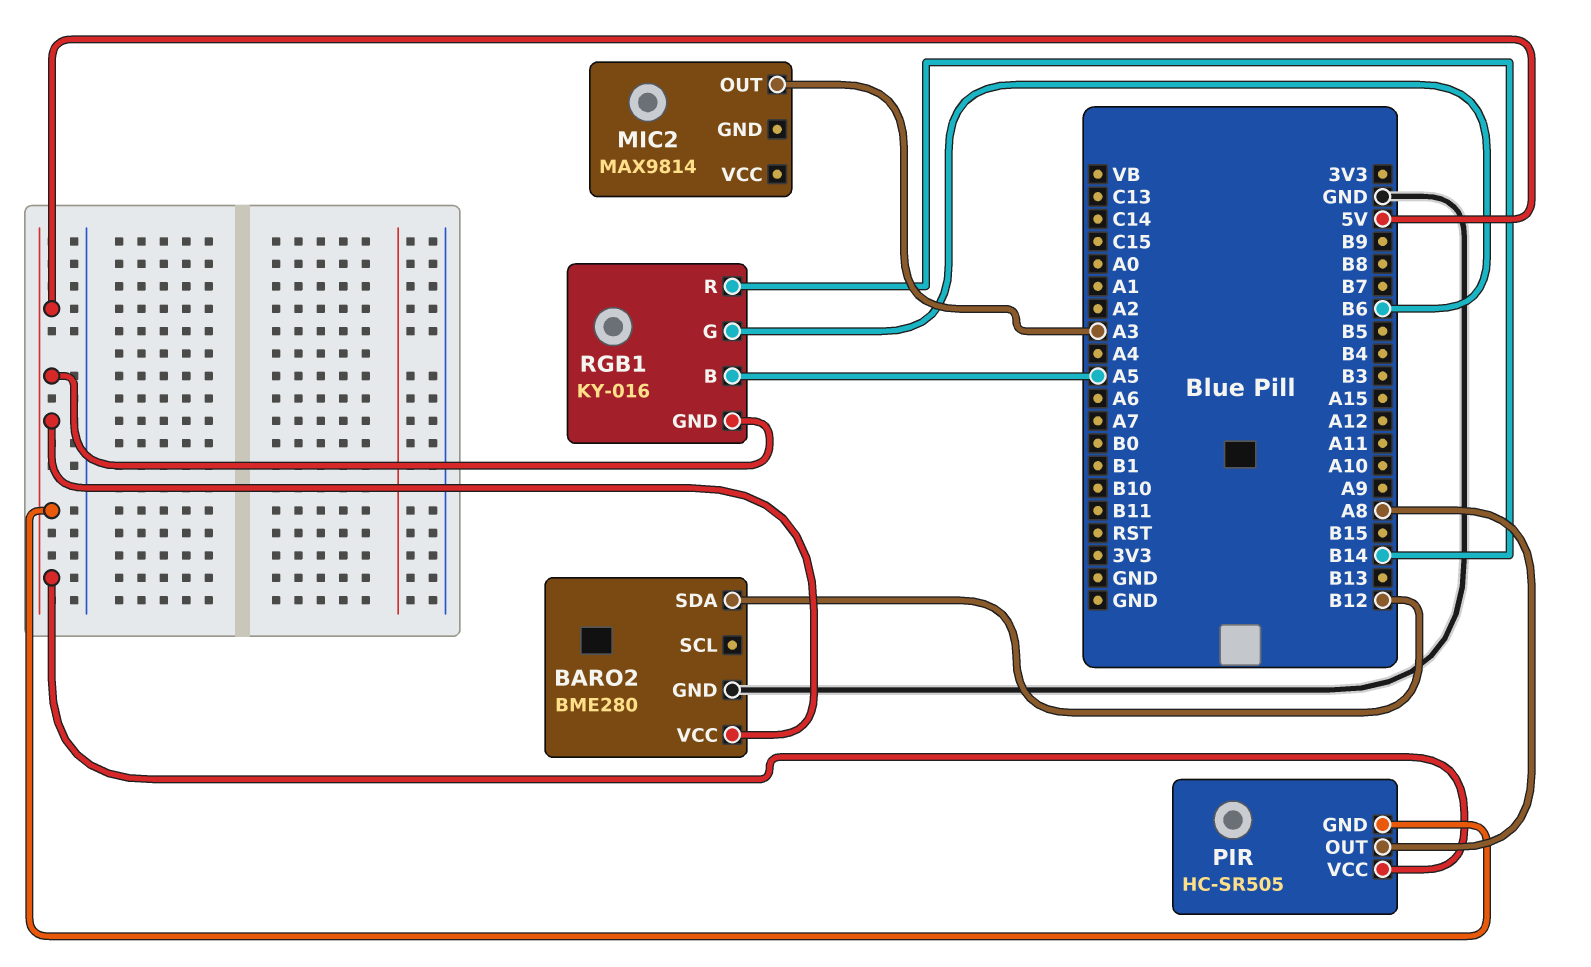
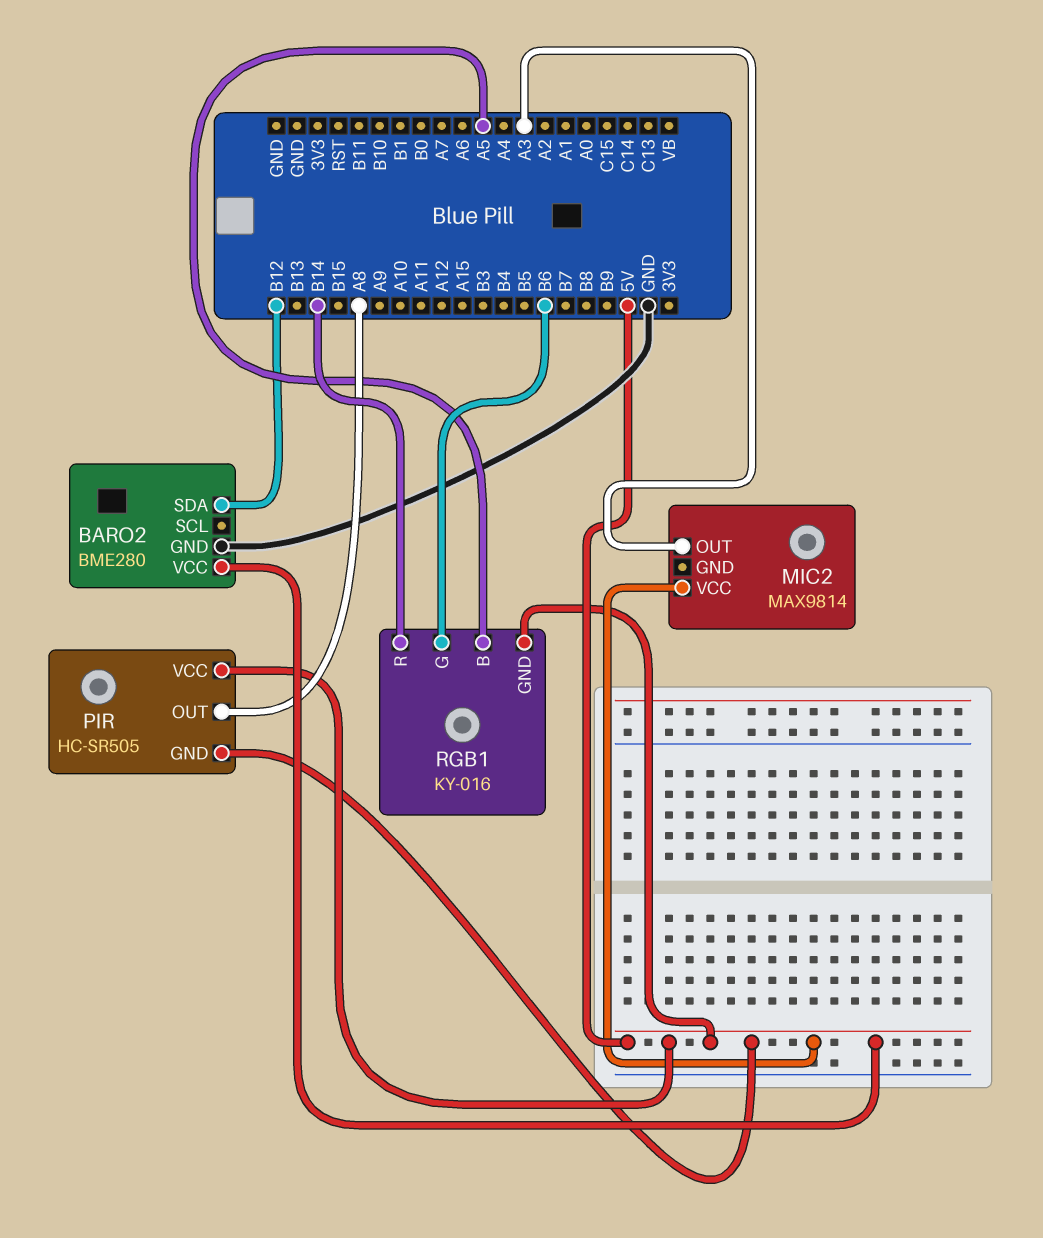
MIC2 pin VCC: none -> 5V

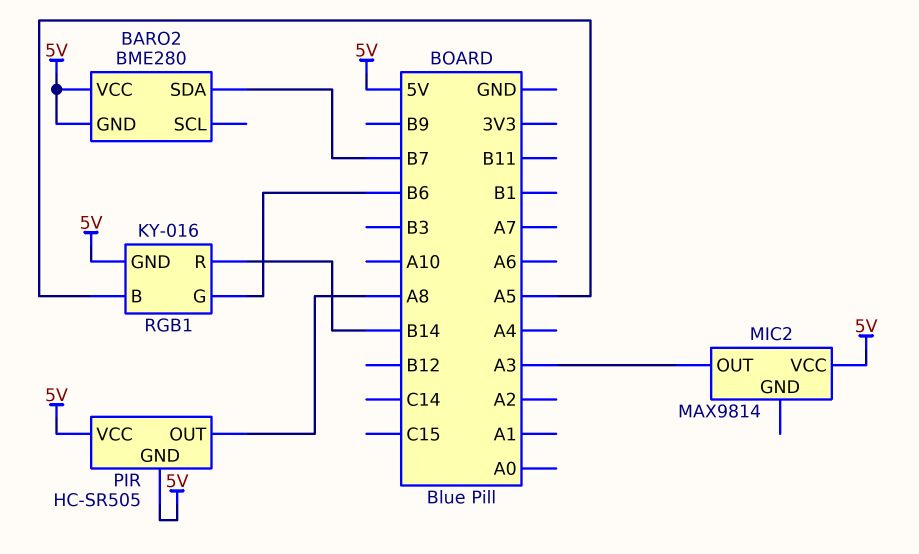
BARO2 pin GND: GND -> 5V
BARO2 pin SDA: B12 -> B7

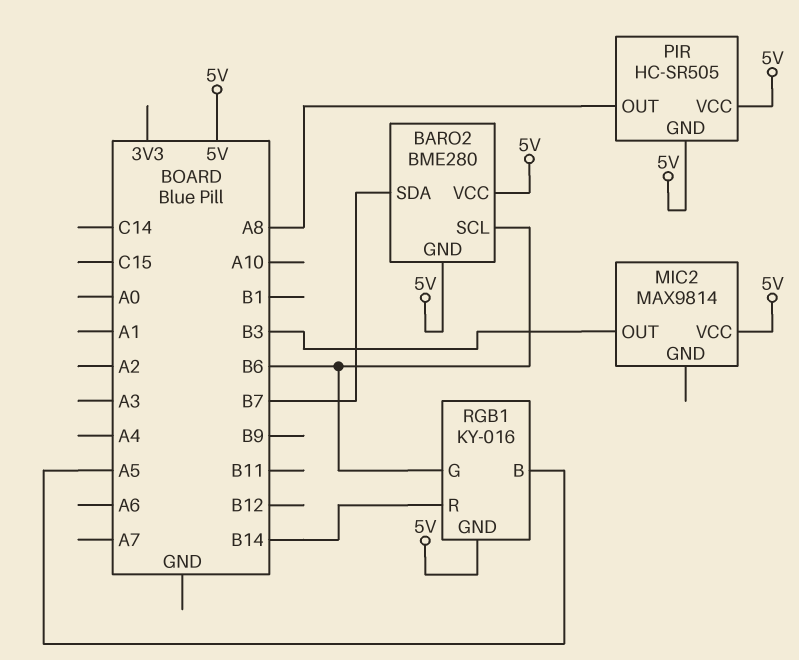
BARO2 pin SCL: none -> B6
MIC2 pin OUT: A3 -> B3

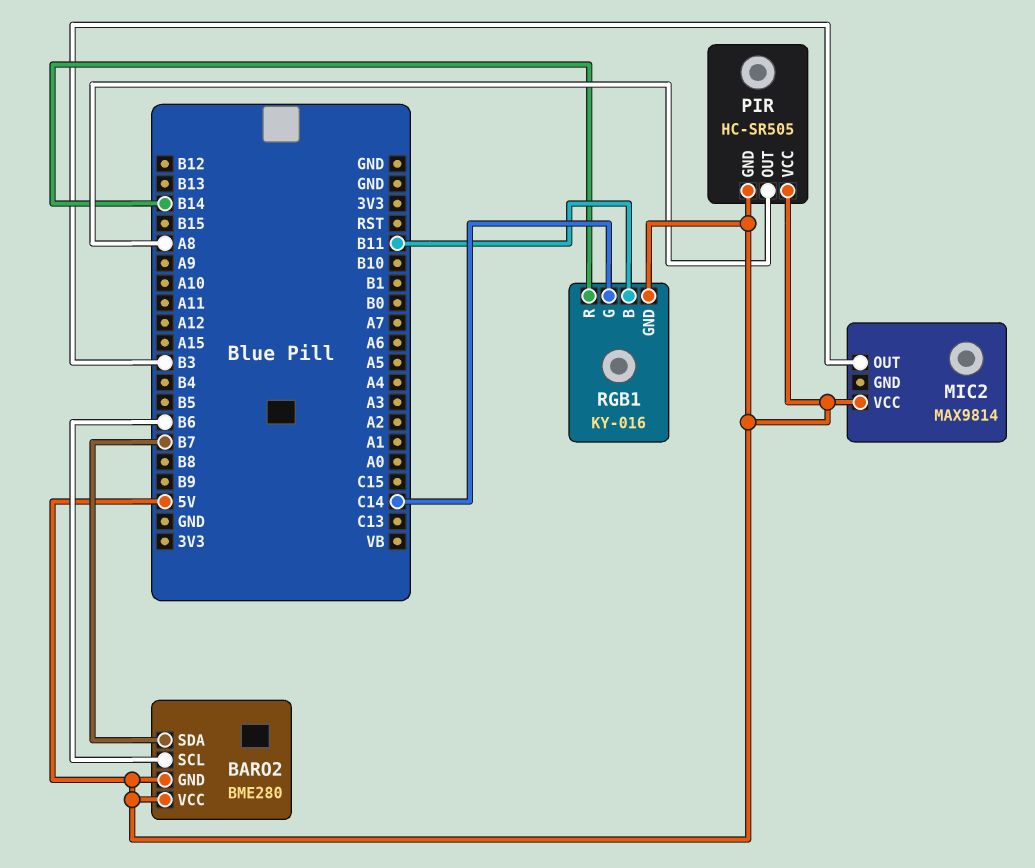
RGB1 pin B: A5 -> B11
RGB1 pin G: B6 -> C14

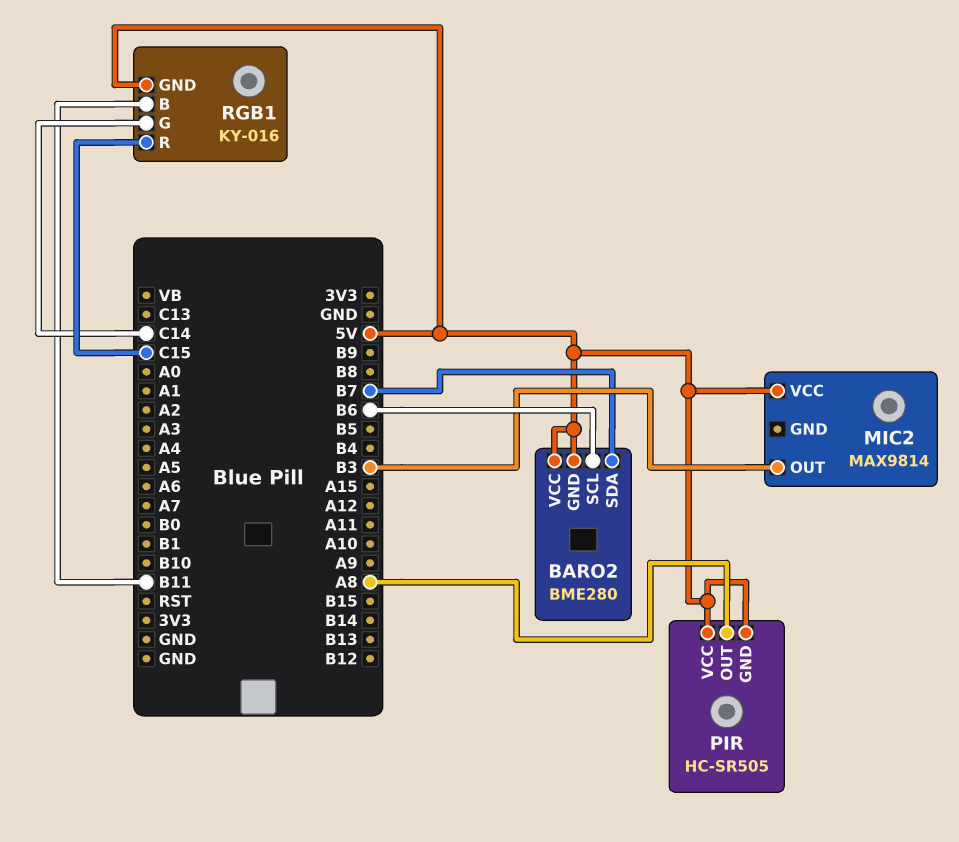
RGB1 pin R: B14 -> C15

